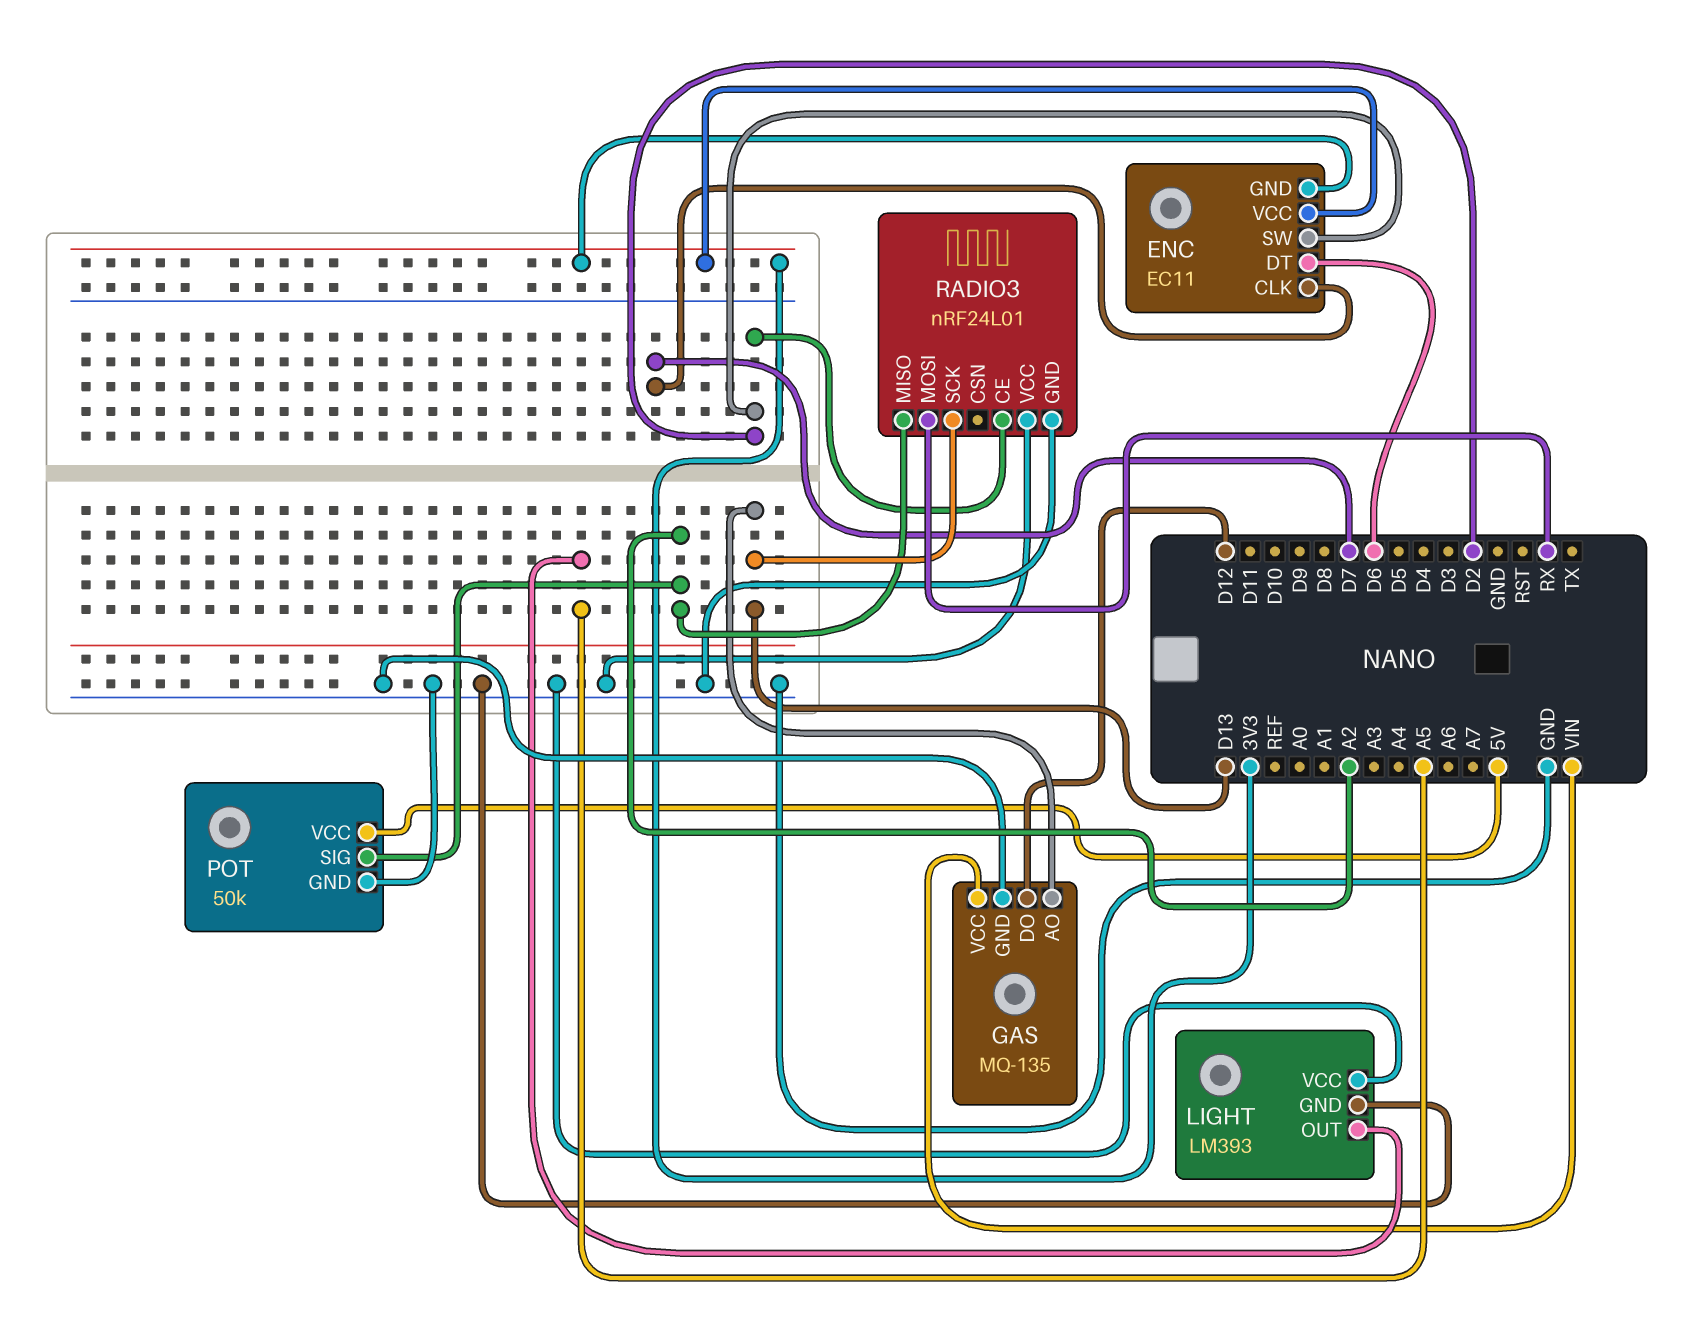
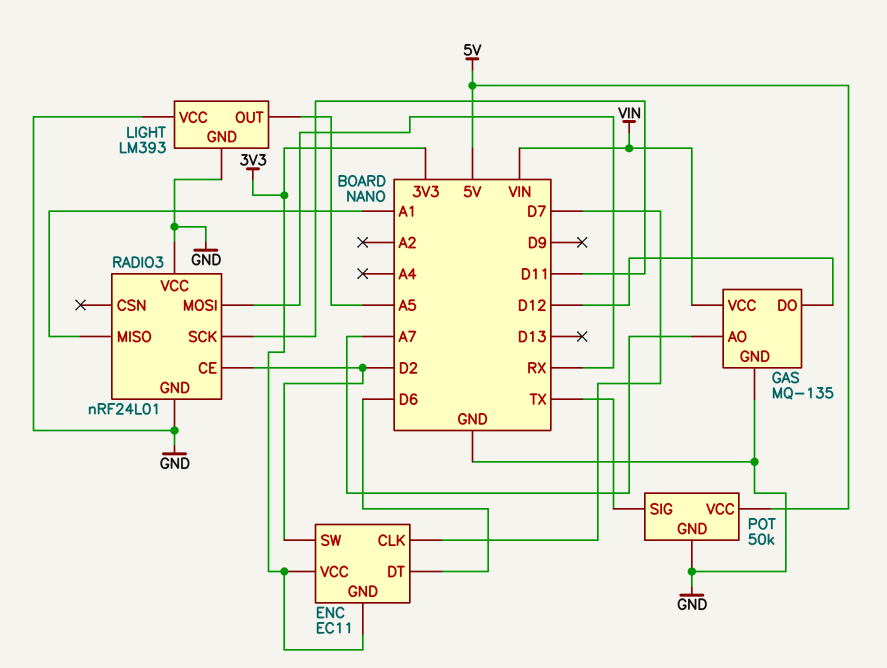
GAS pin AO: D13 -> A7
POT pin SIG: A2 -> TX
RADIO3 pin MISO: A2 -> A1
RADIO3 pin SCK: D13 -> D11

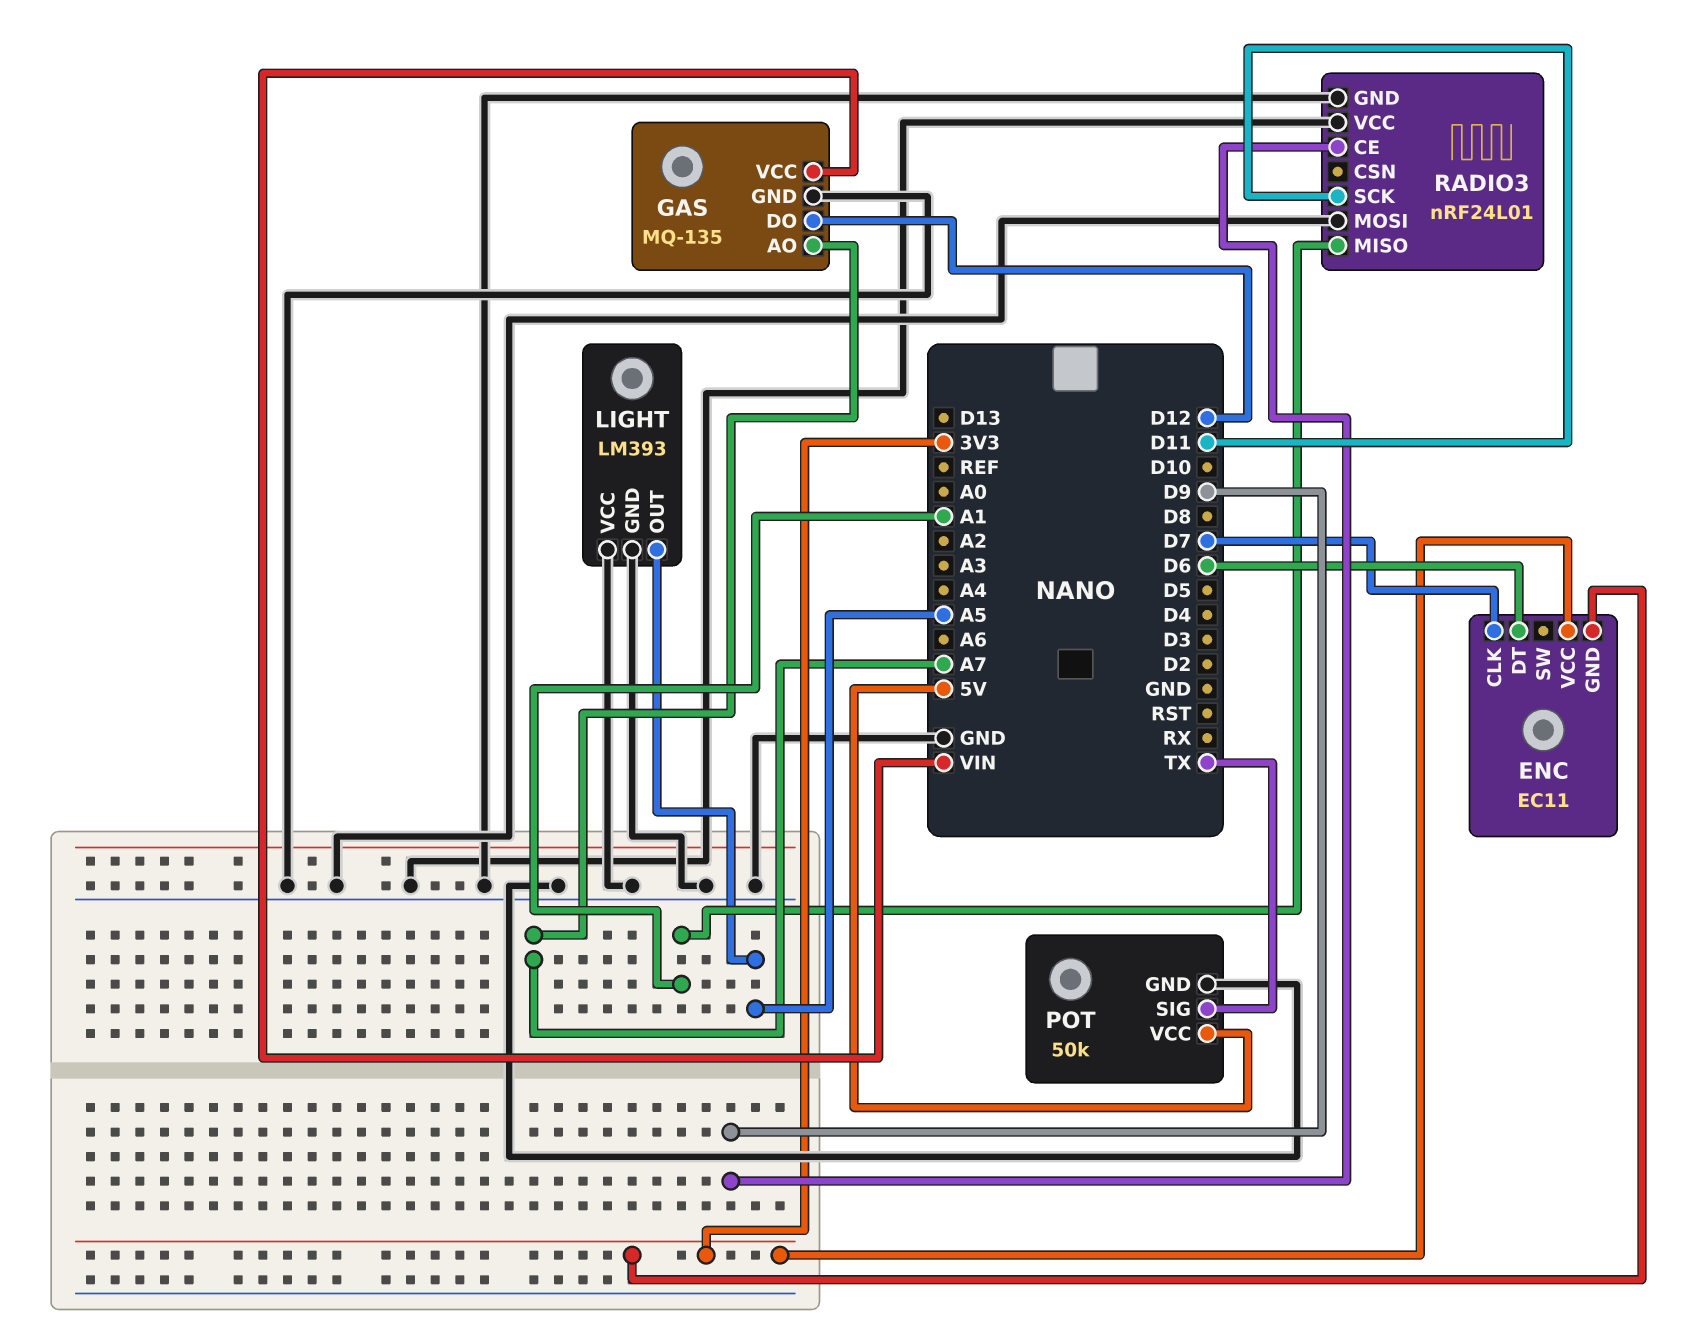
ENC pin SW: D2 -> none
RADIO3 pin CE: D2 -> D9
RADIO3 pin MOSI: RX -> GND

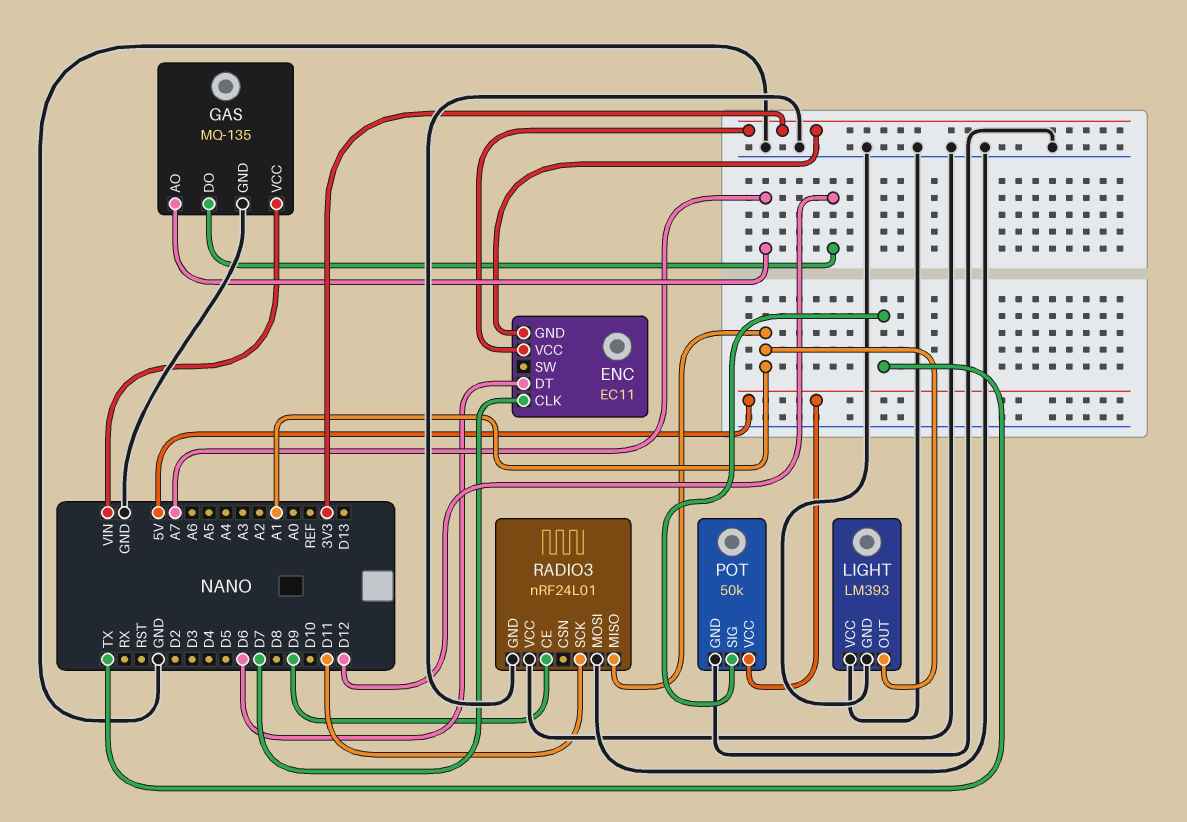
LIGHT pin OUT: A5 -> A1

